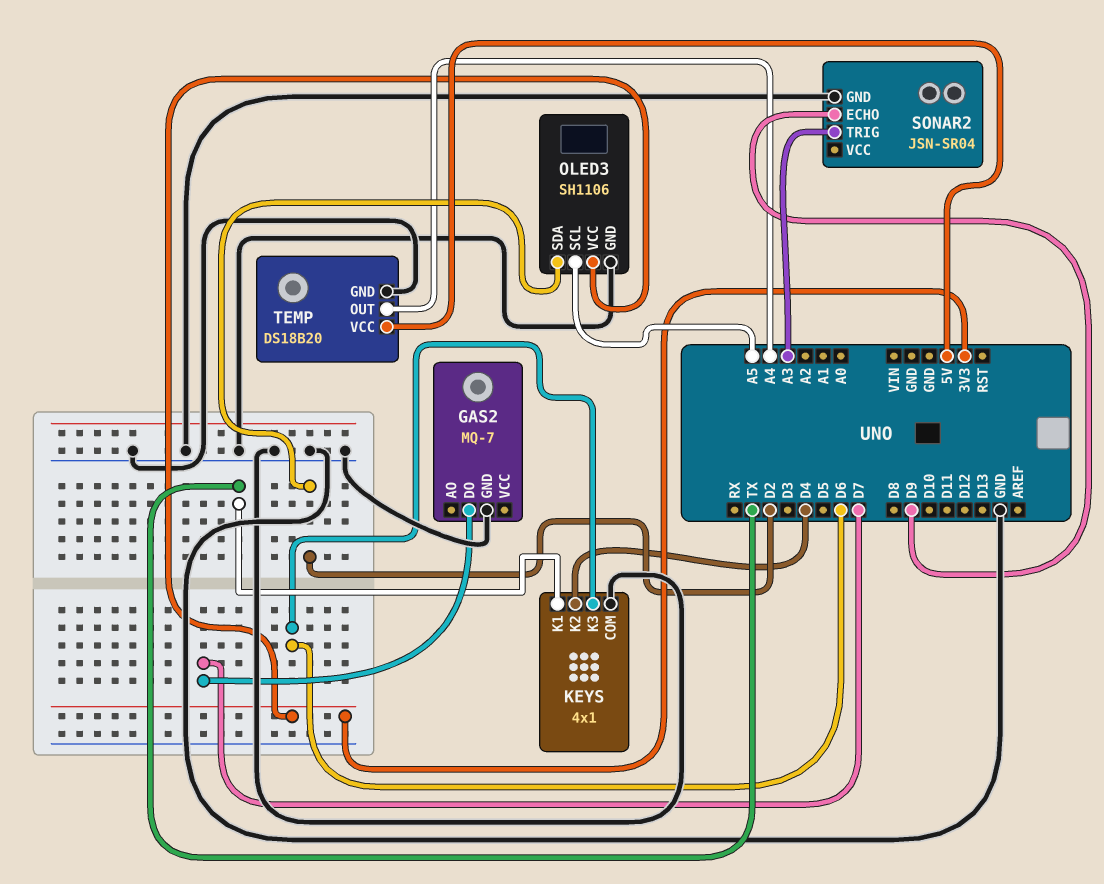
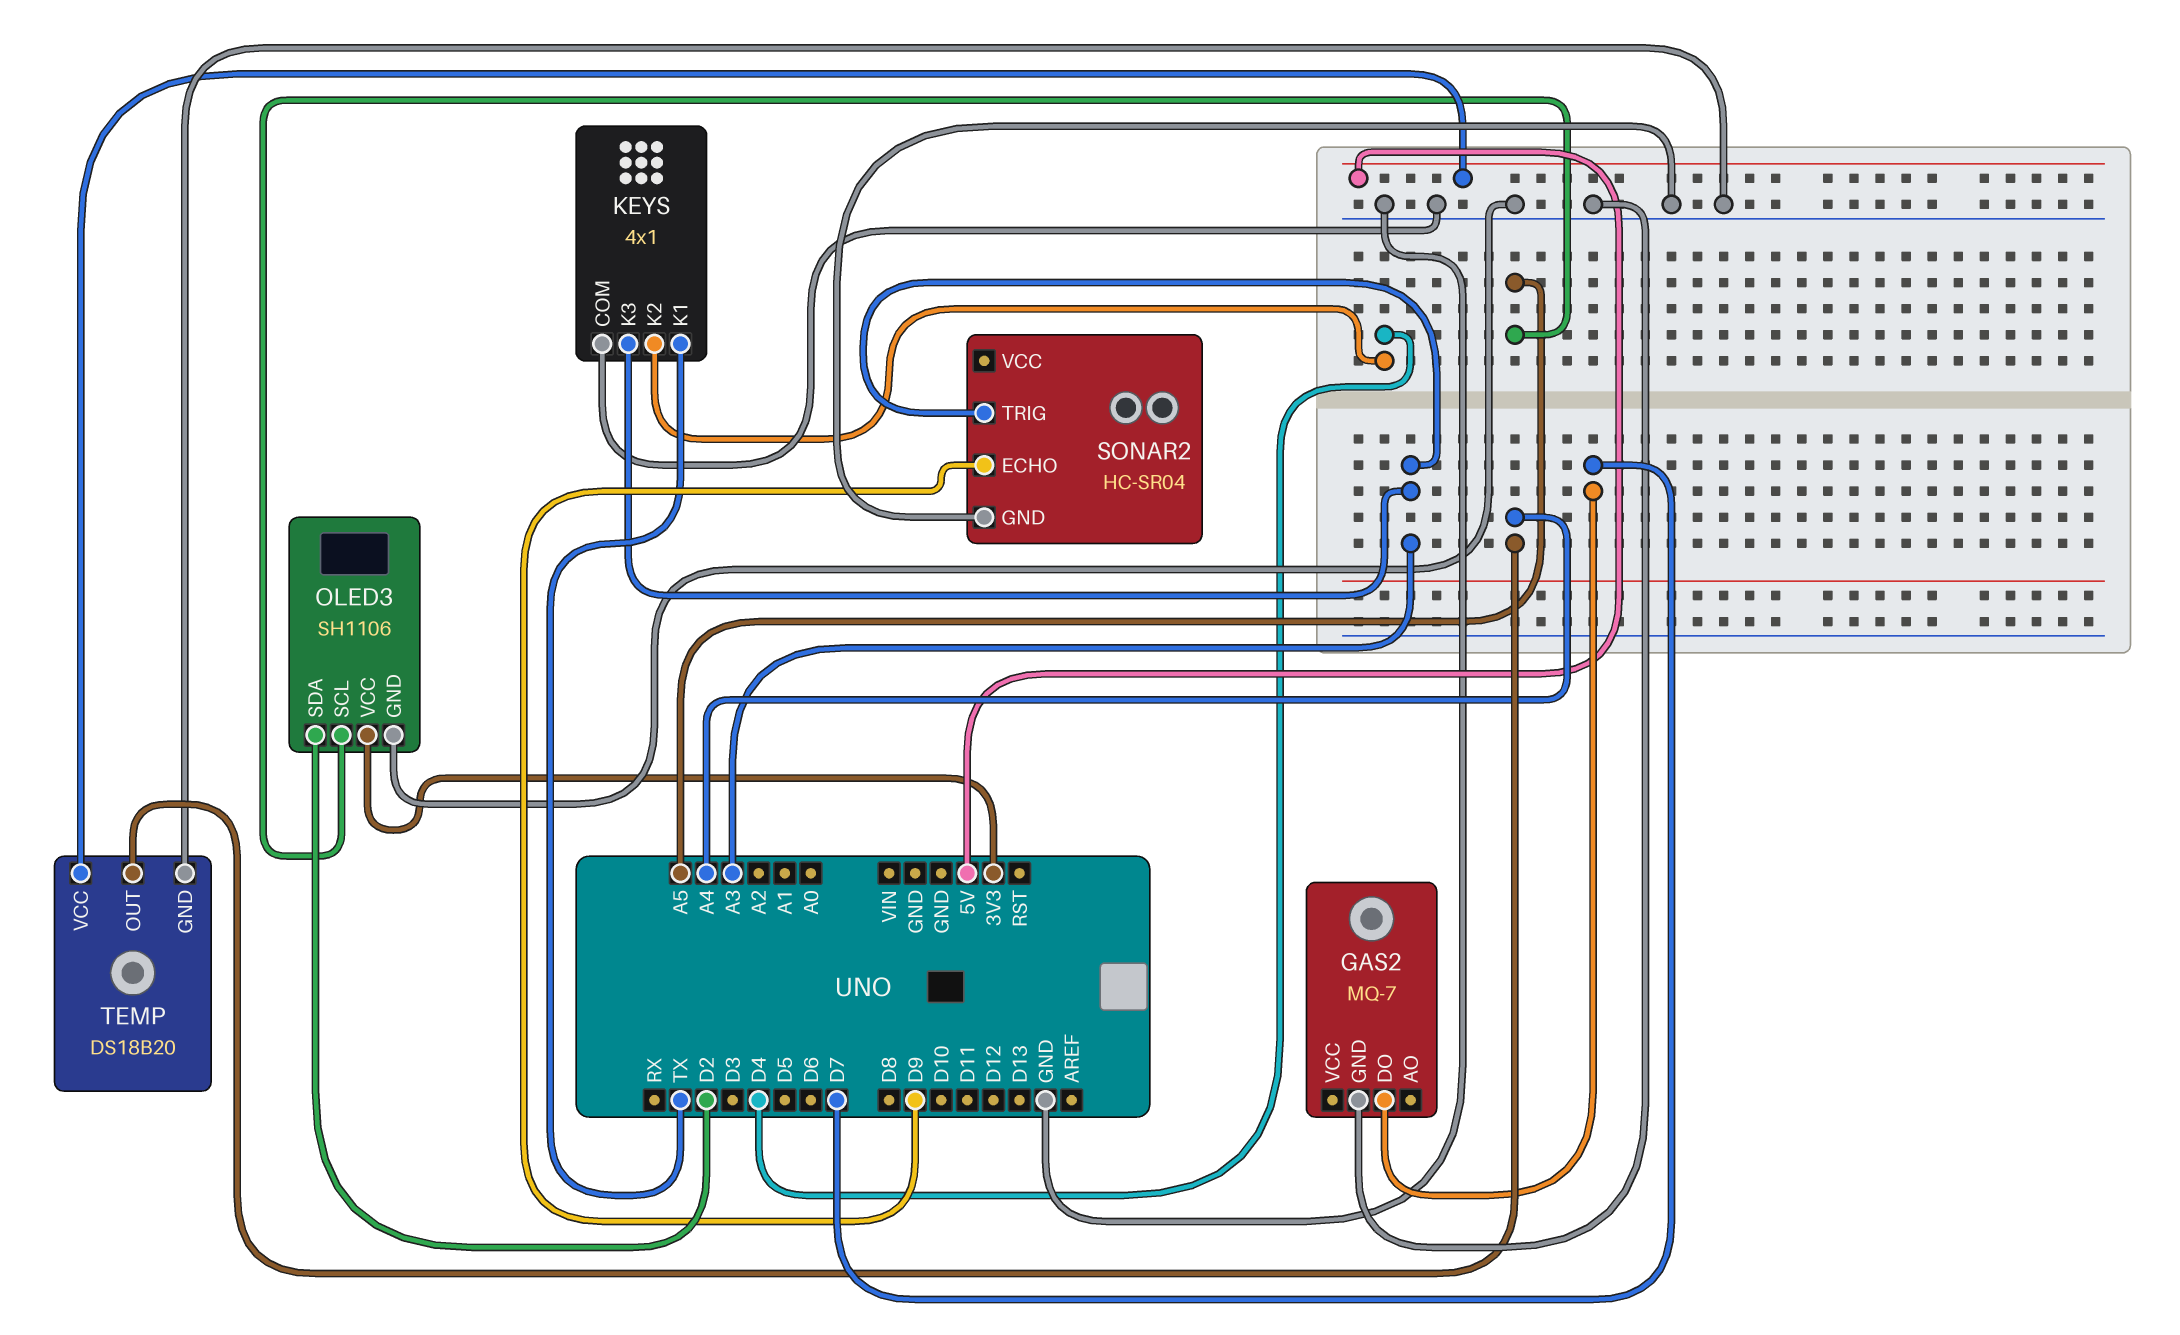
KEYS pin K3: D6 -> A3
SONAR2: JSN-SR04 -> HC-SR04

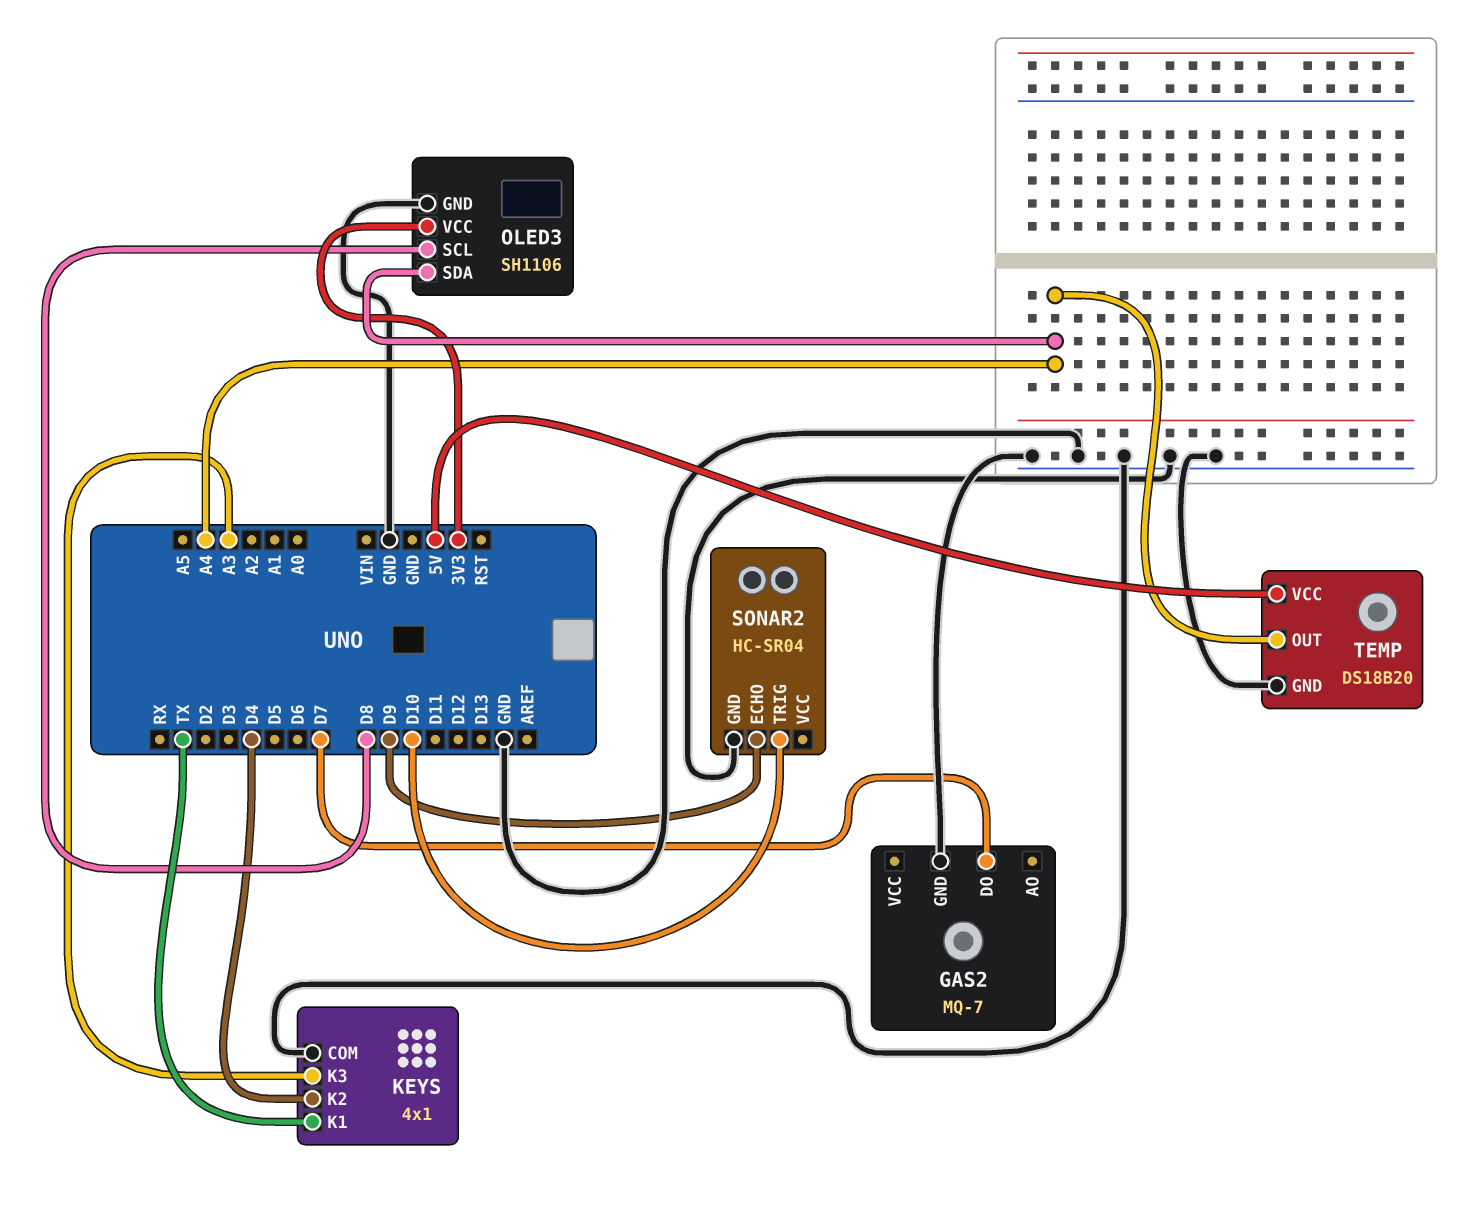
OLED3 pin SCL: A5 -> D8
OLED3 pin SDA: D2 -> A4
SONAR2 pin TRIG: A3 -> D10

